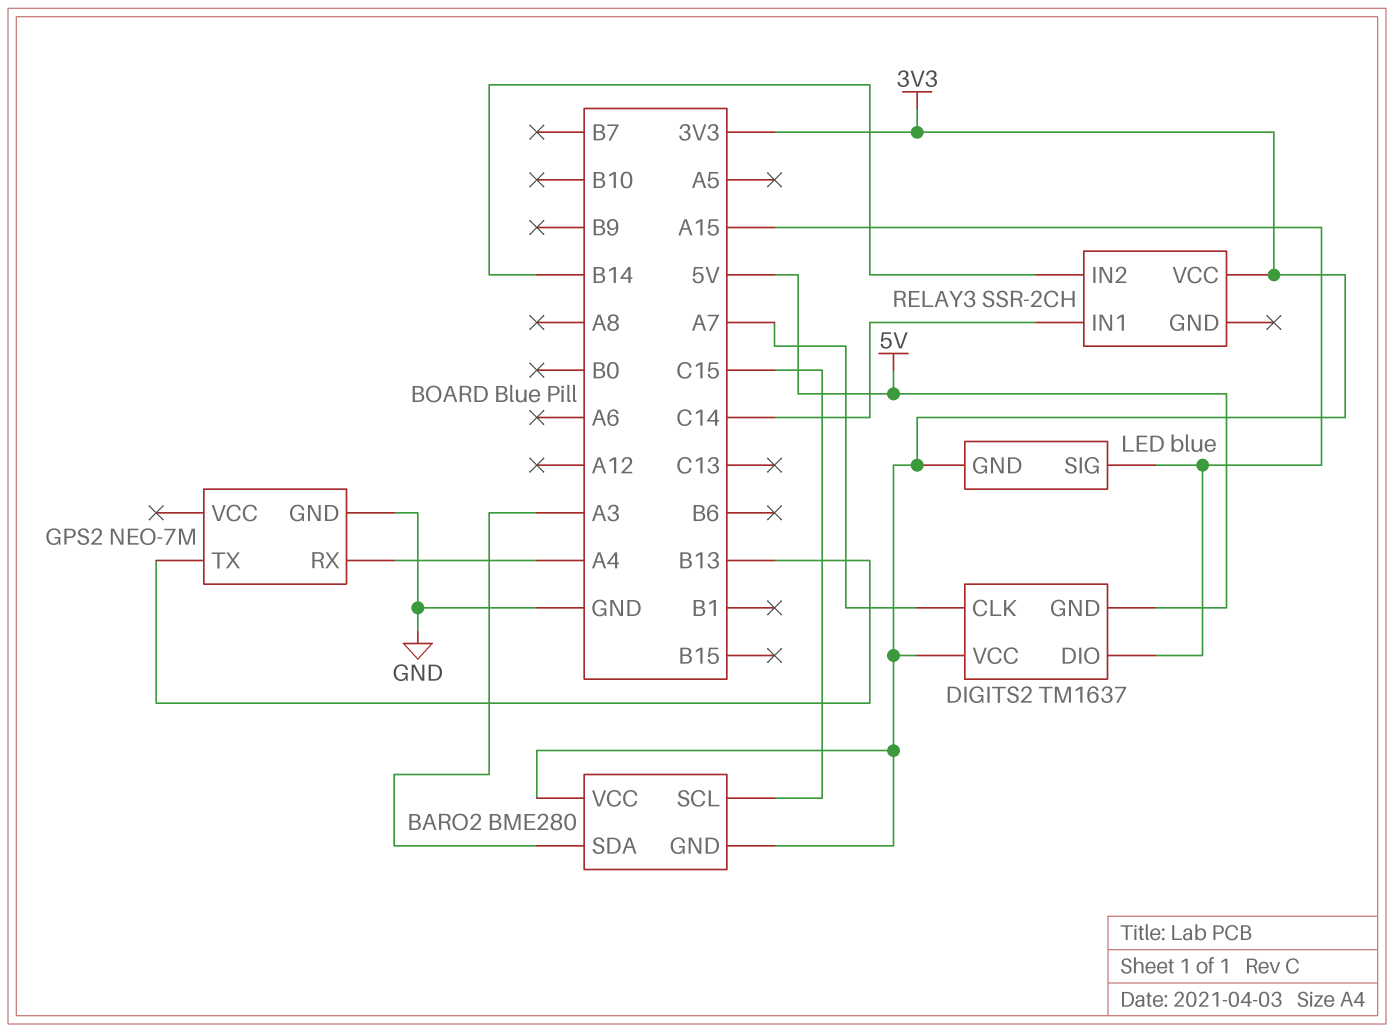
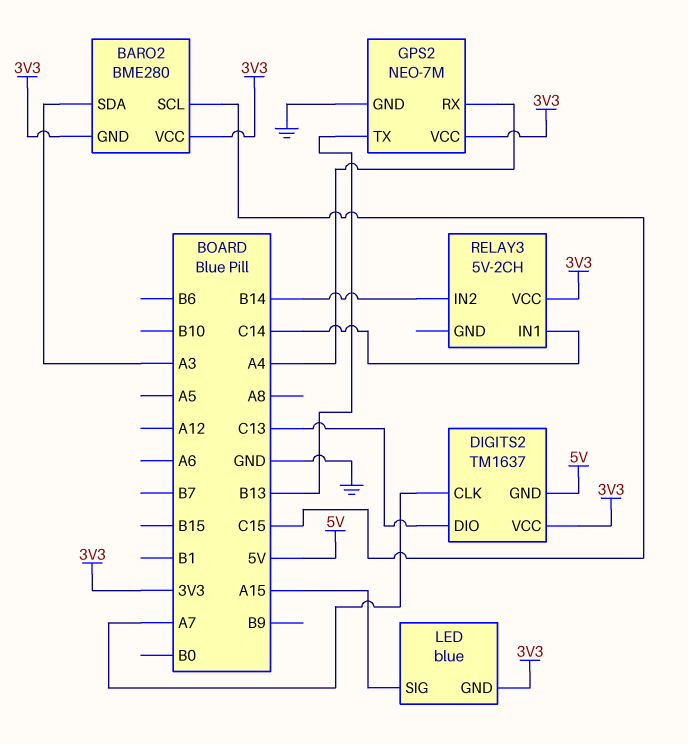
DIGITS2 pin DIO: A15 -> C13
GPS2 pin VCC: none -> 3V3
RELAY3: SSR-2CH -> 5V-2CH

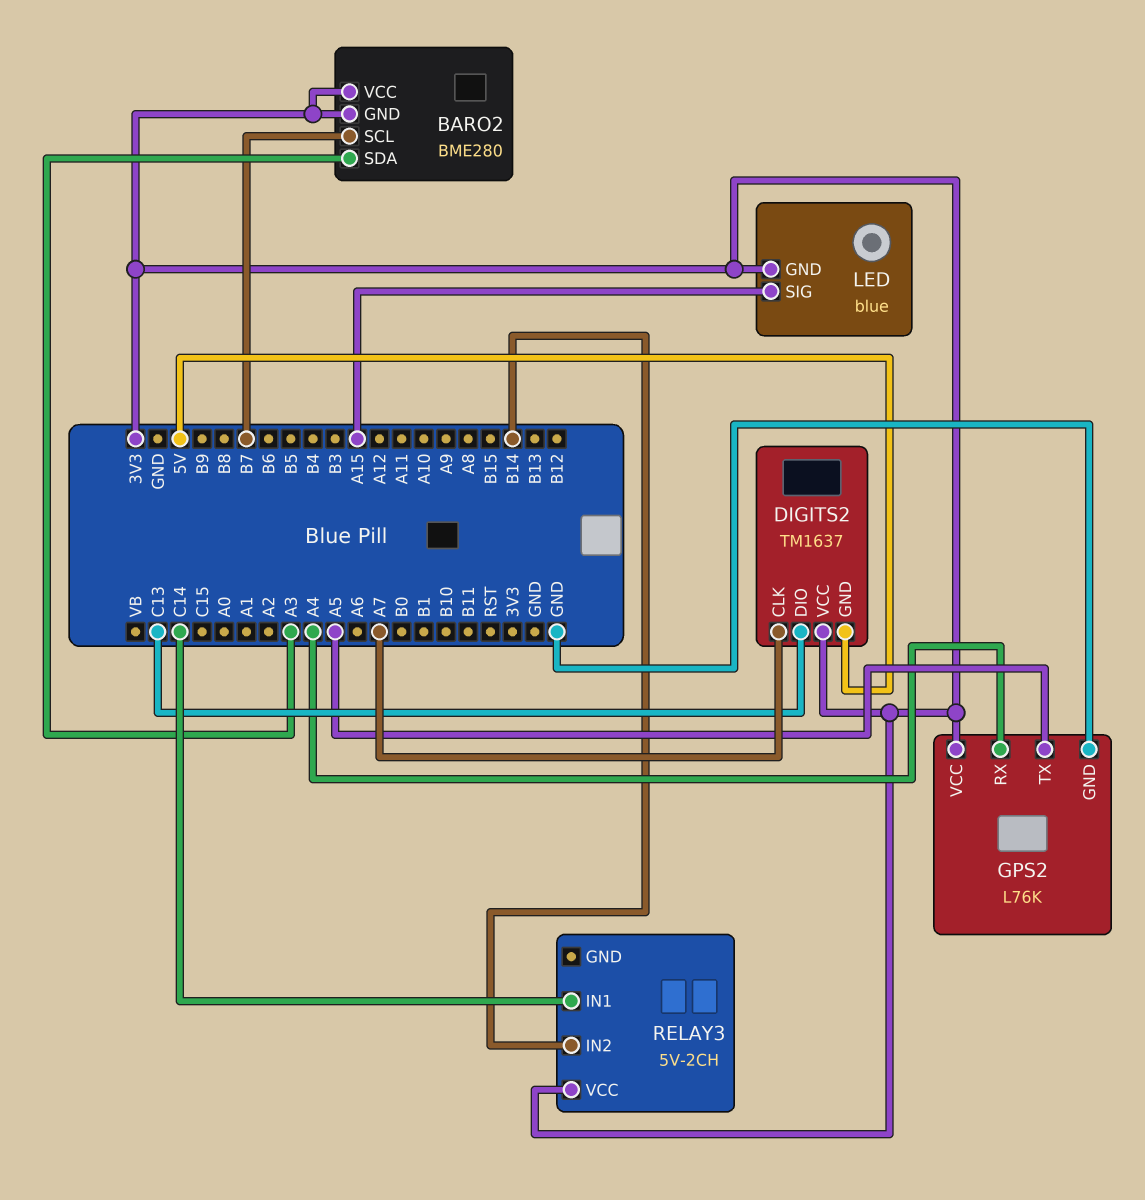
BARO2 pin SCL: C15 -> B7
GPS2: NEO-7M -> L76K
GPS2 pin TX: B13 -> A5

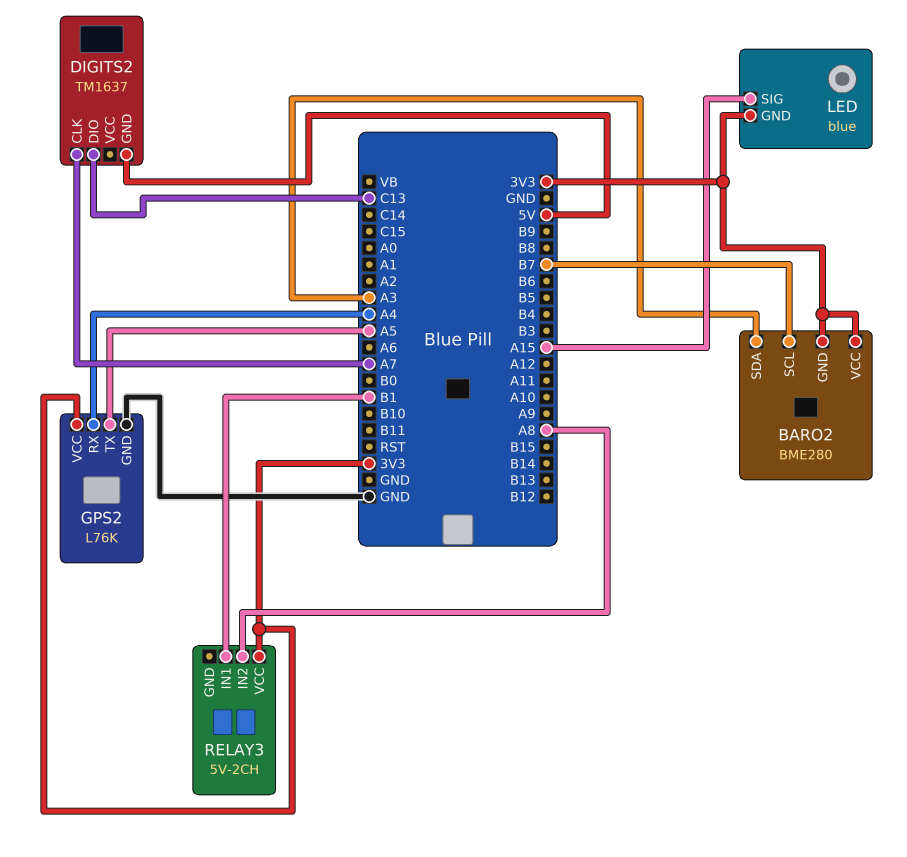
DIGITS2 pin VCC: 3V3 -> none
RELAY3 pin IN1: C14 -> B1
RELAY3 pin IN2: B14 -> A8

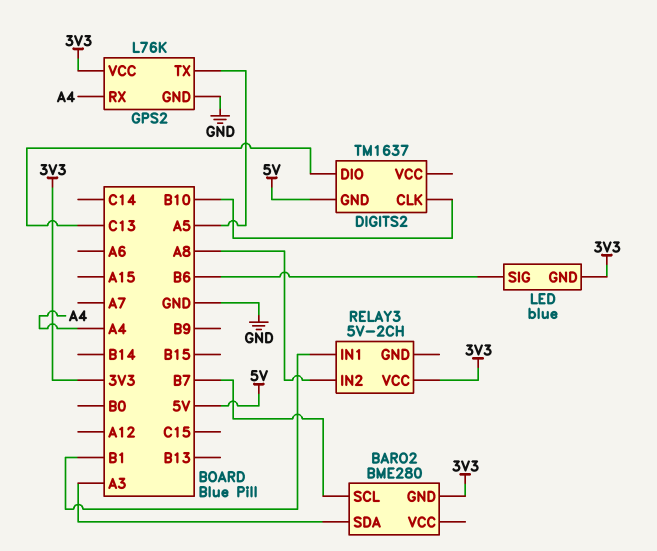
BARO2 pin VCC: 3V3 -> none
DIGITS2 pin CLK: A7 -> B10
LED pin SIG: A15 -> B6

